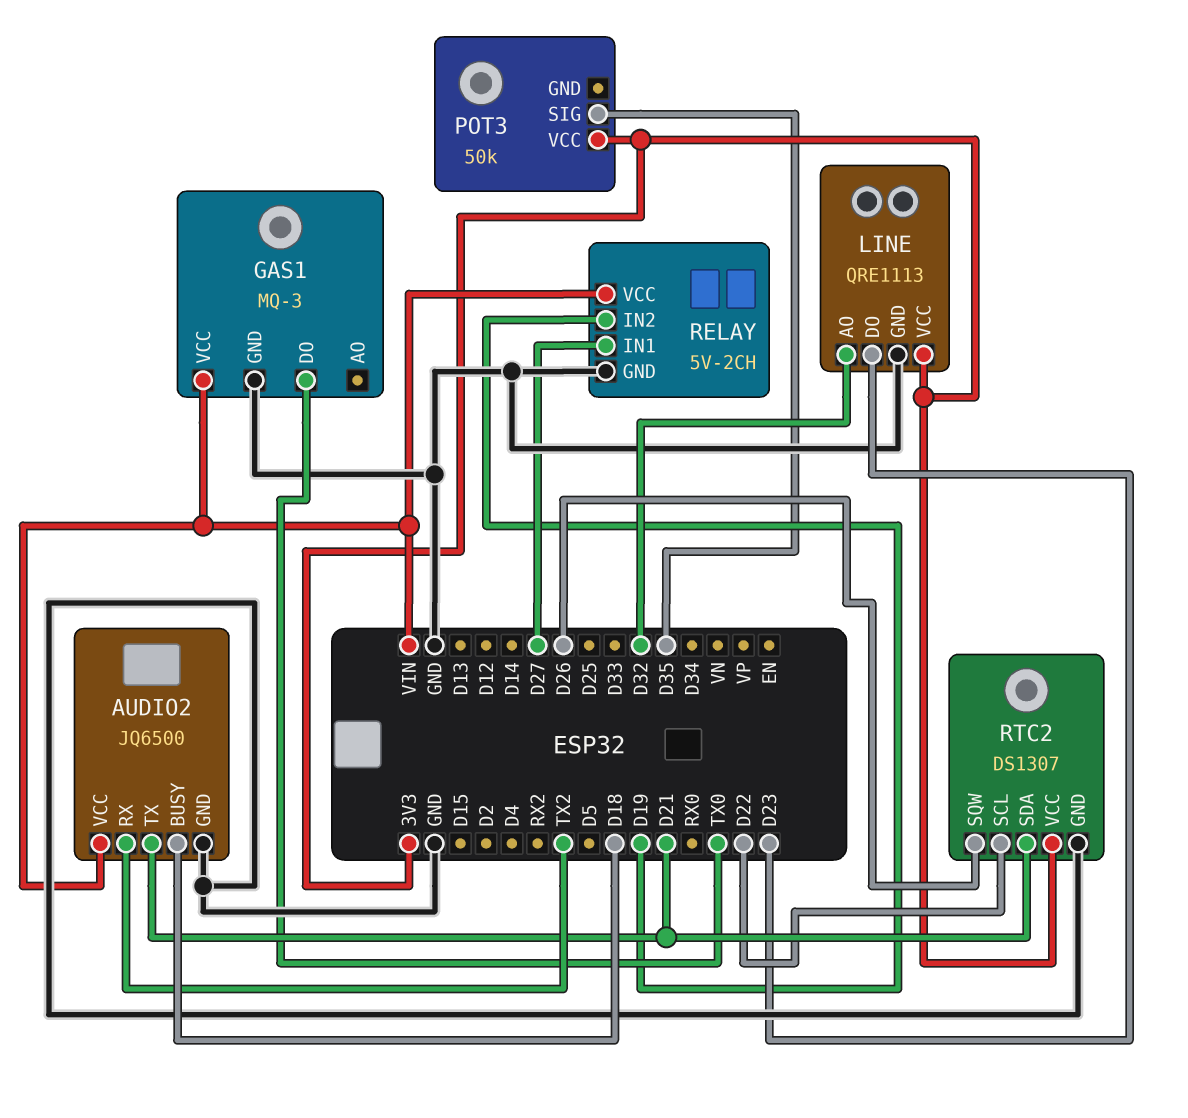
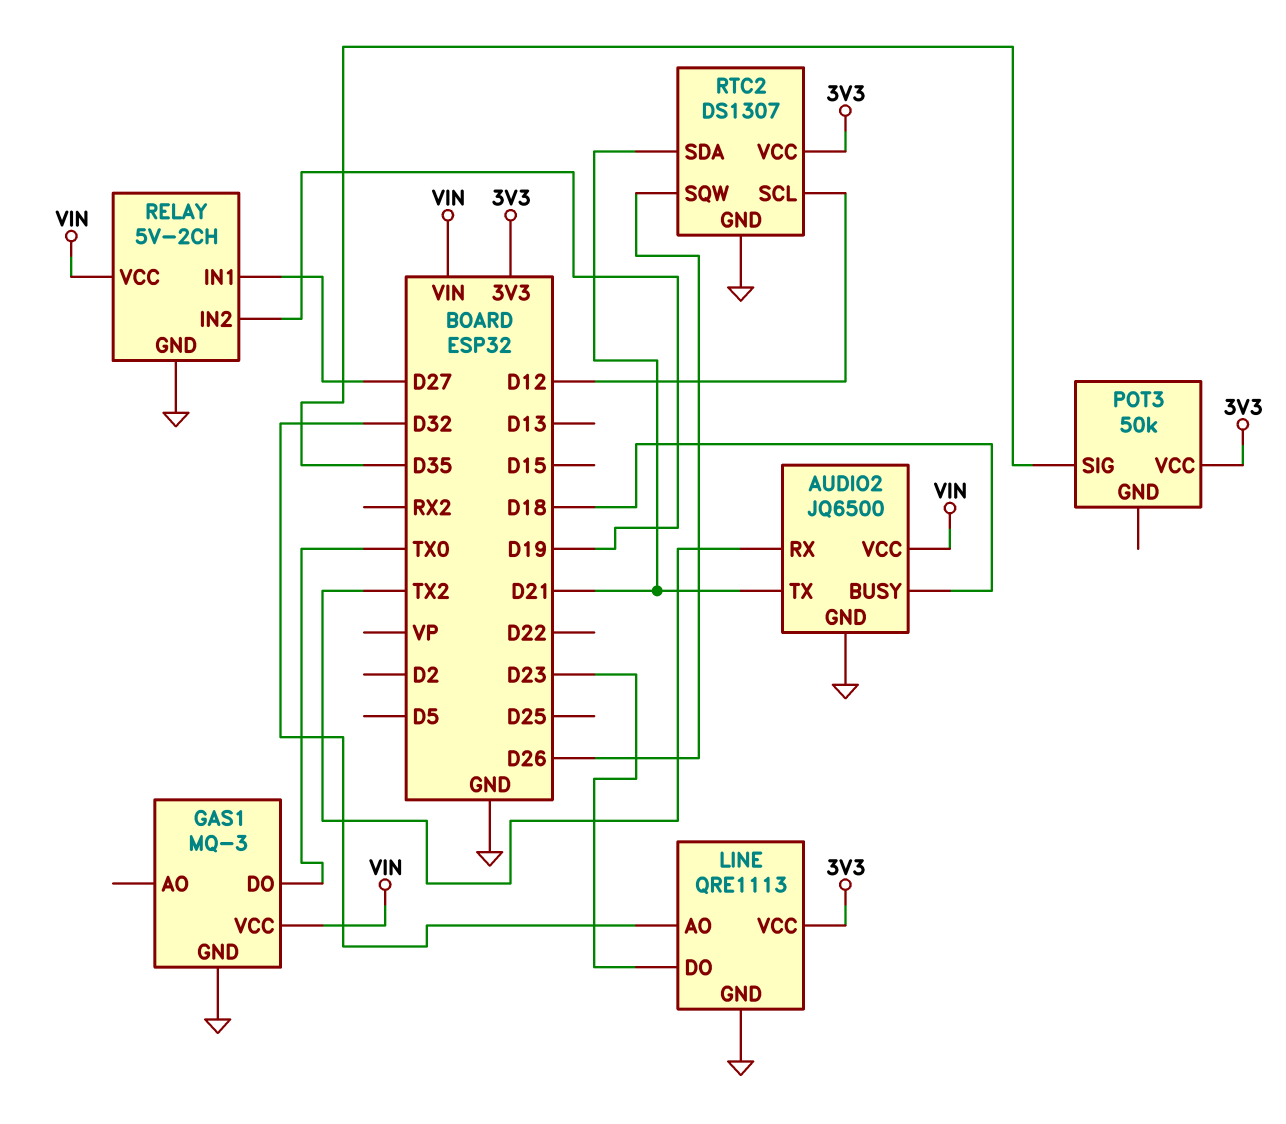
RTC2 pin SCL: D22 -> D12

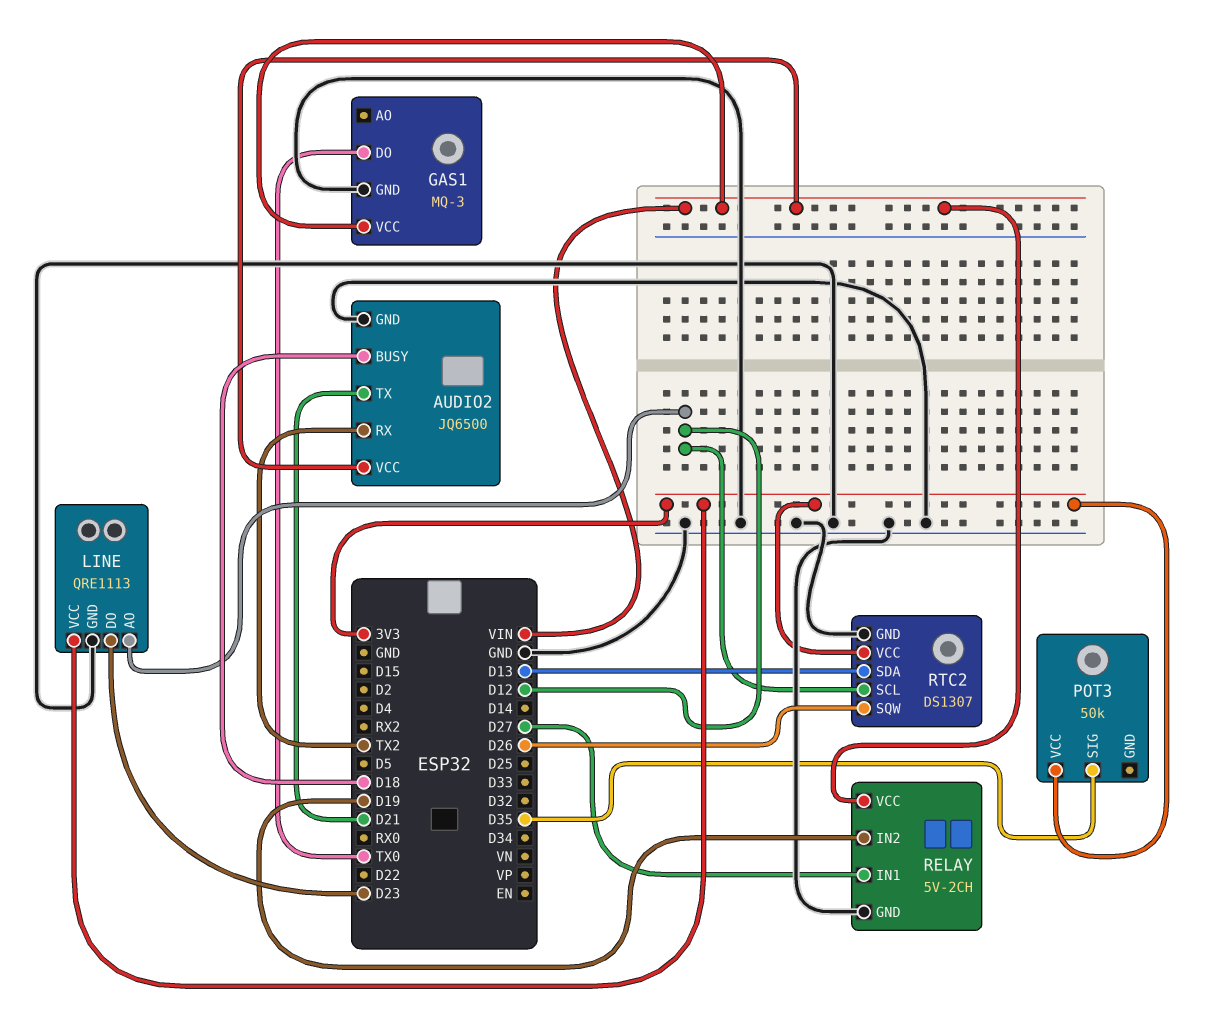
LINE pin AO: D32 -> D12
RTC2 pin SDA: D21 -> D13

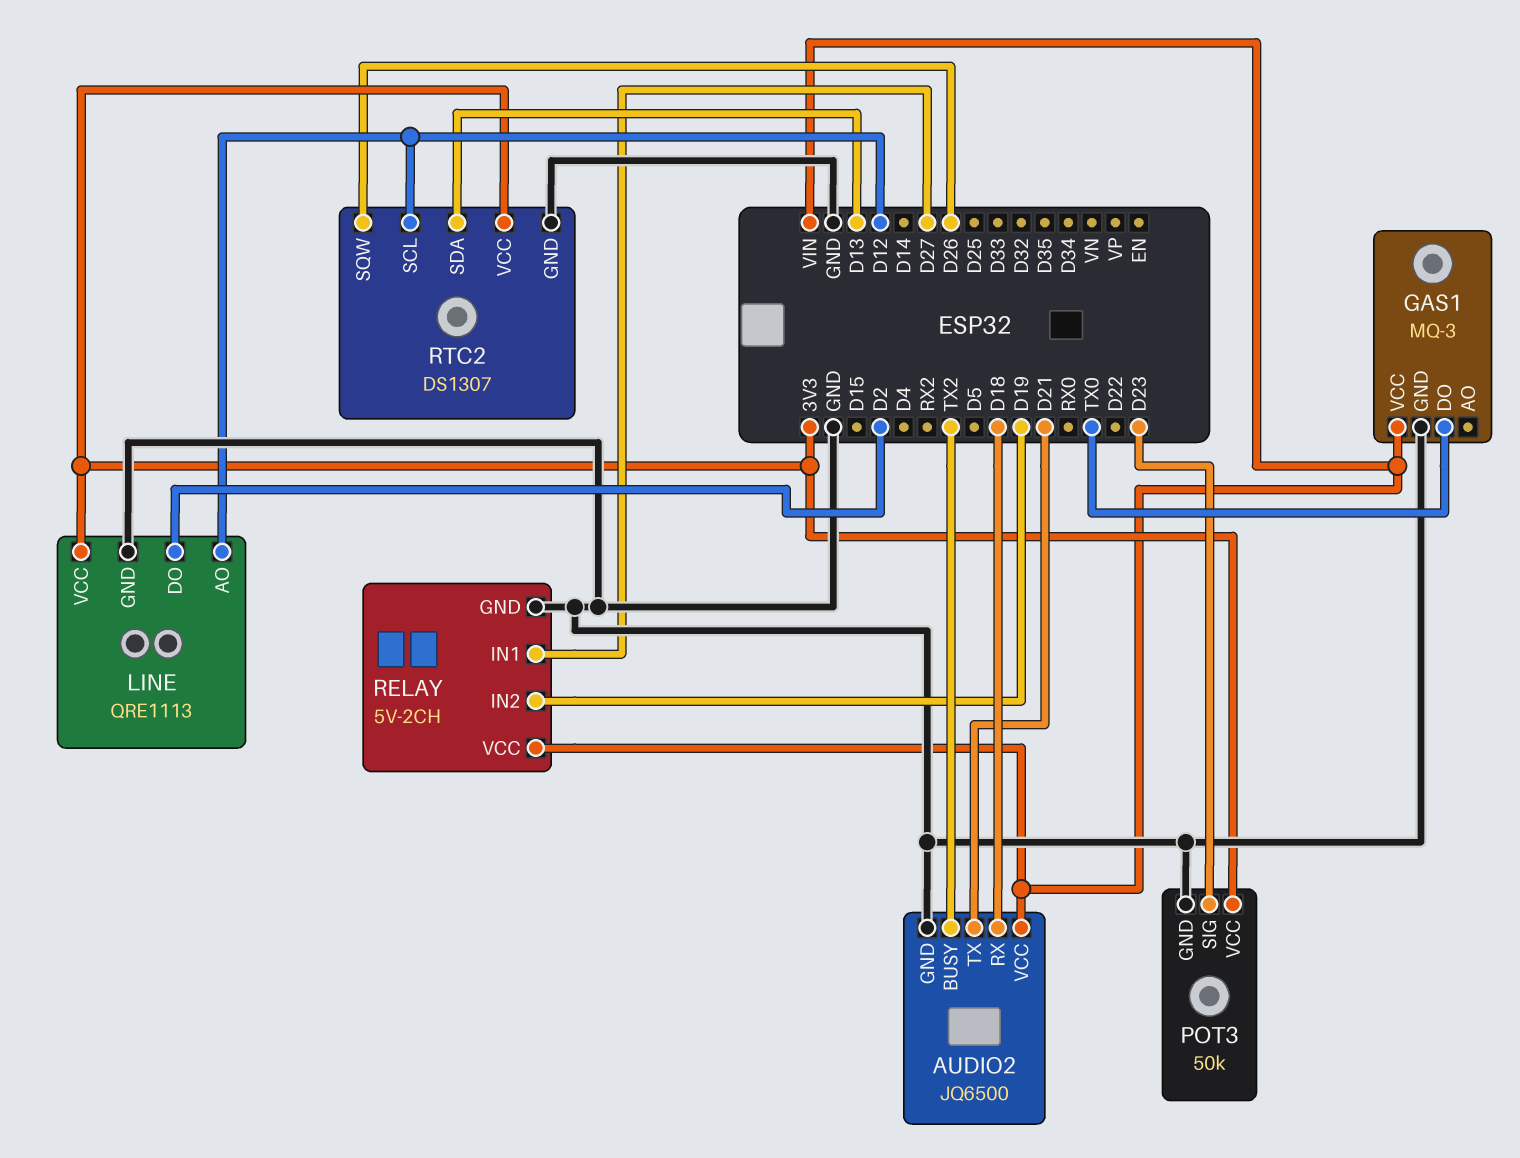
AUDIO2 pin BUSY: D18 -> TX2
AUDIO2 pin RX: TX2 -> D18
LINE pin DO: D23 -> D2
POT3 pin GND: none -> GND
POT3 pin SIG: D35 -> D23

